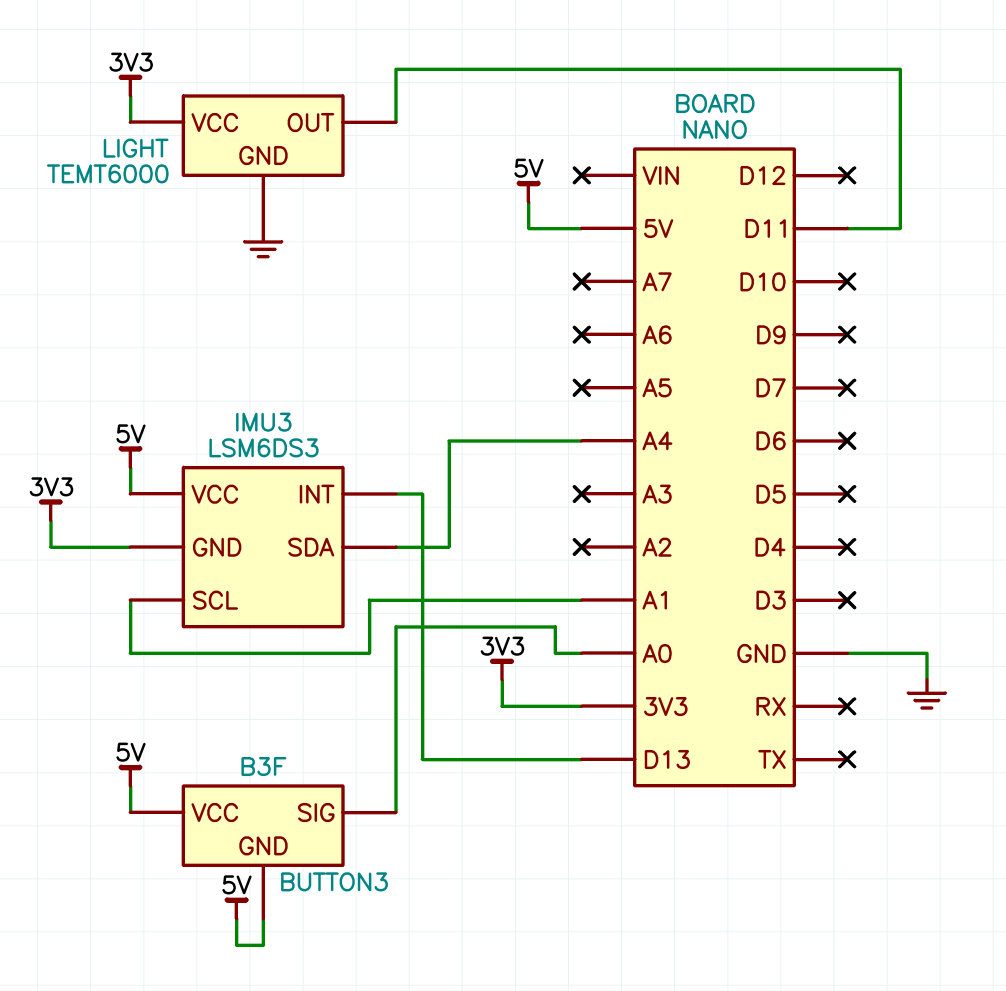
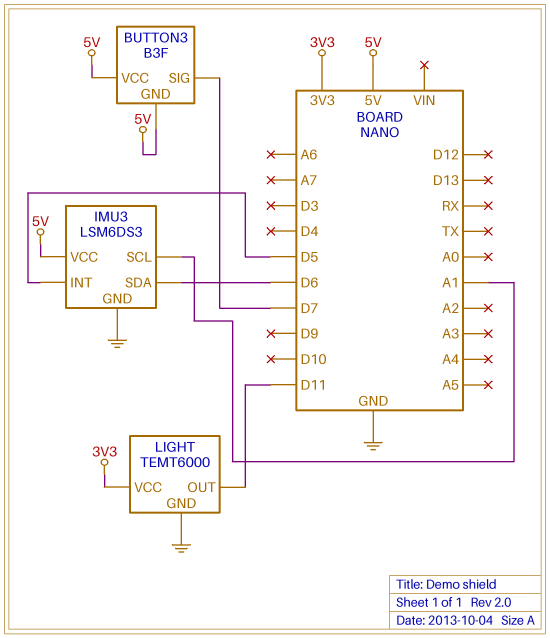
BUTTON3 pin SIG: A0 -> D7
IMU3 pin GND: 3V3 -> GND
IMU3 pin INT: D13 -> D5
IMU3 pin SDA: A4 -> D6

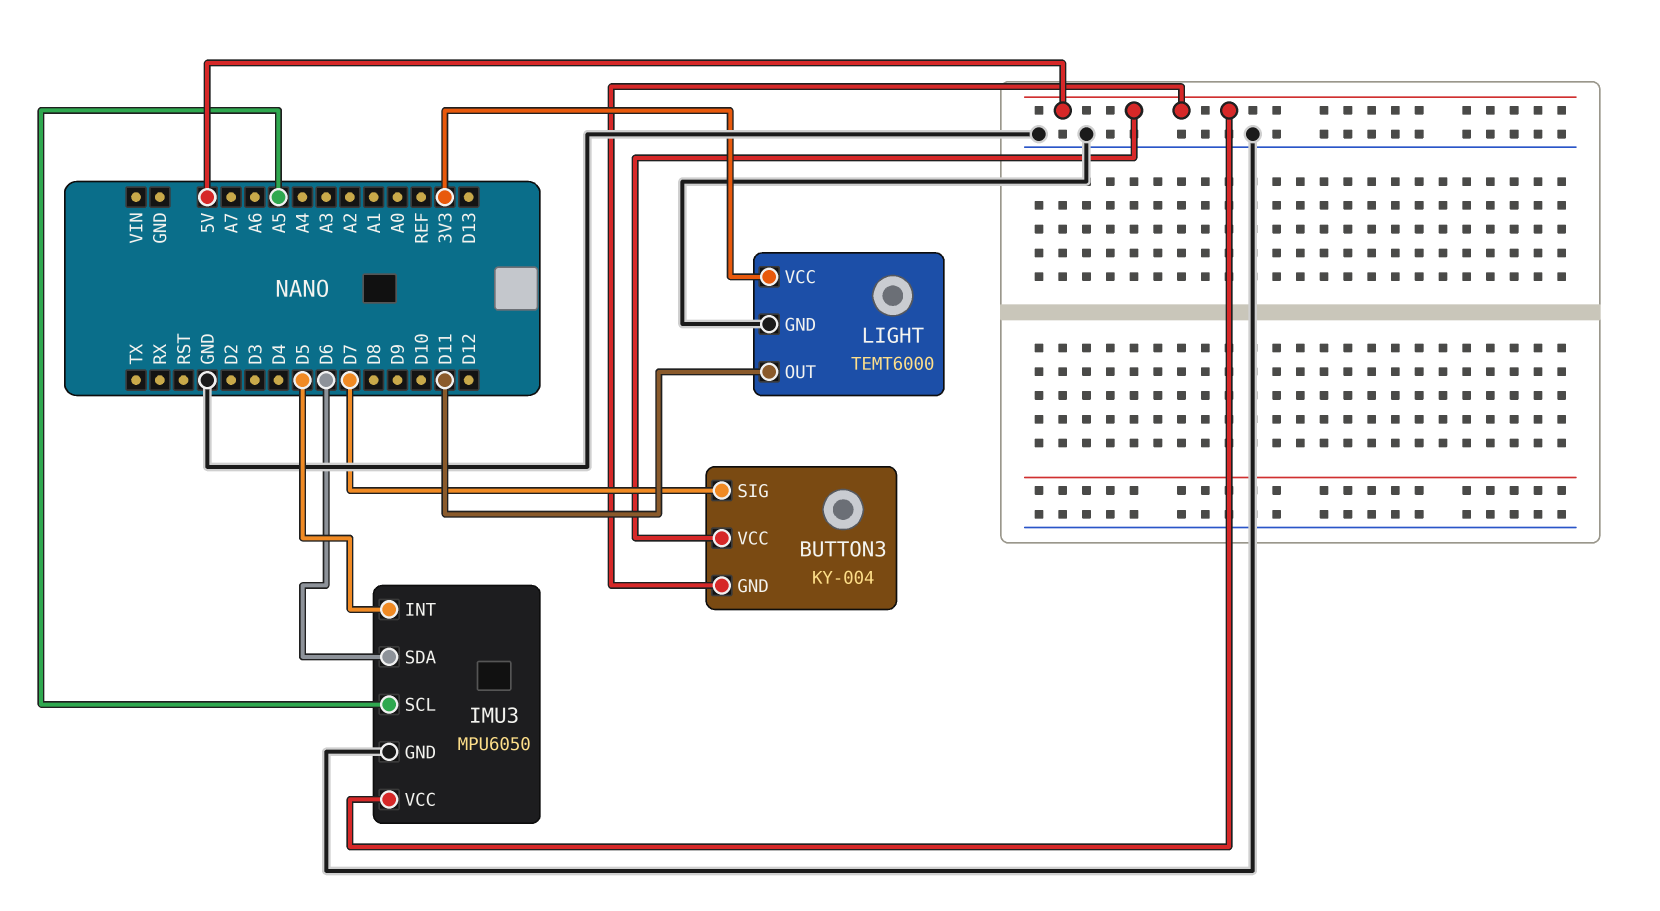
BUTTON3: B3F -> KY-004
IMU3: LSM6DS3 -> MPU6050
IMU3 pin SCL: A1 -> A5

